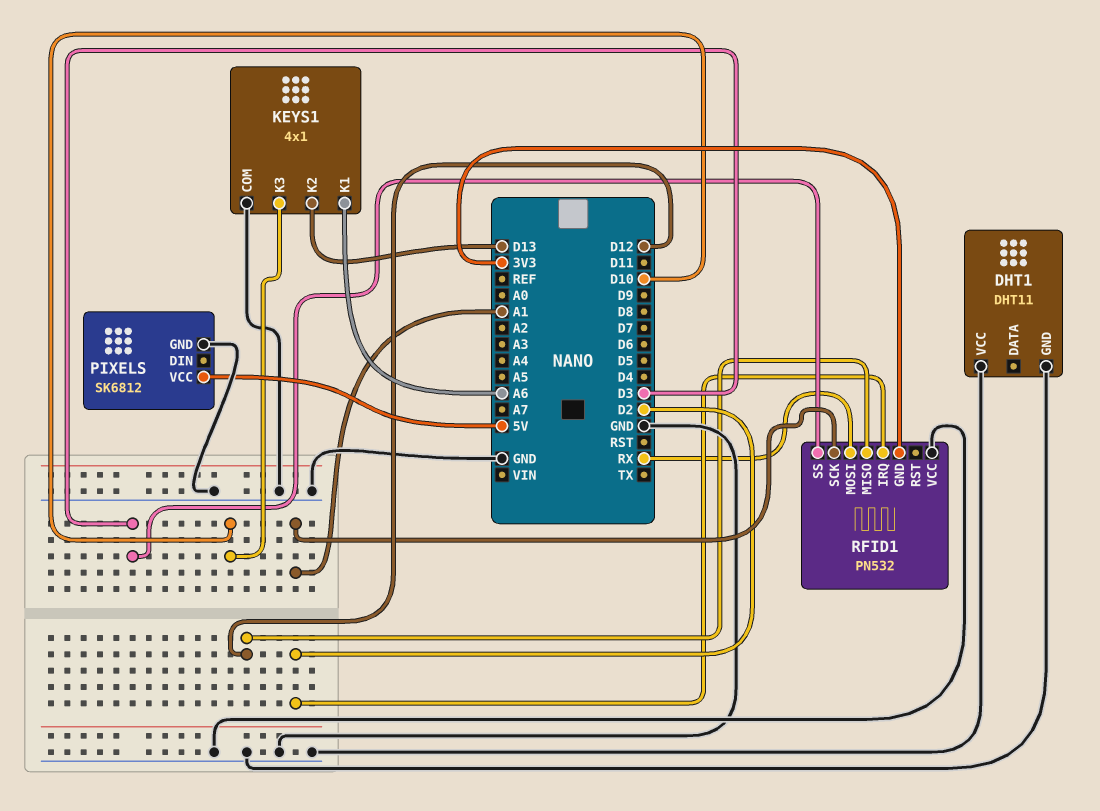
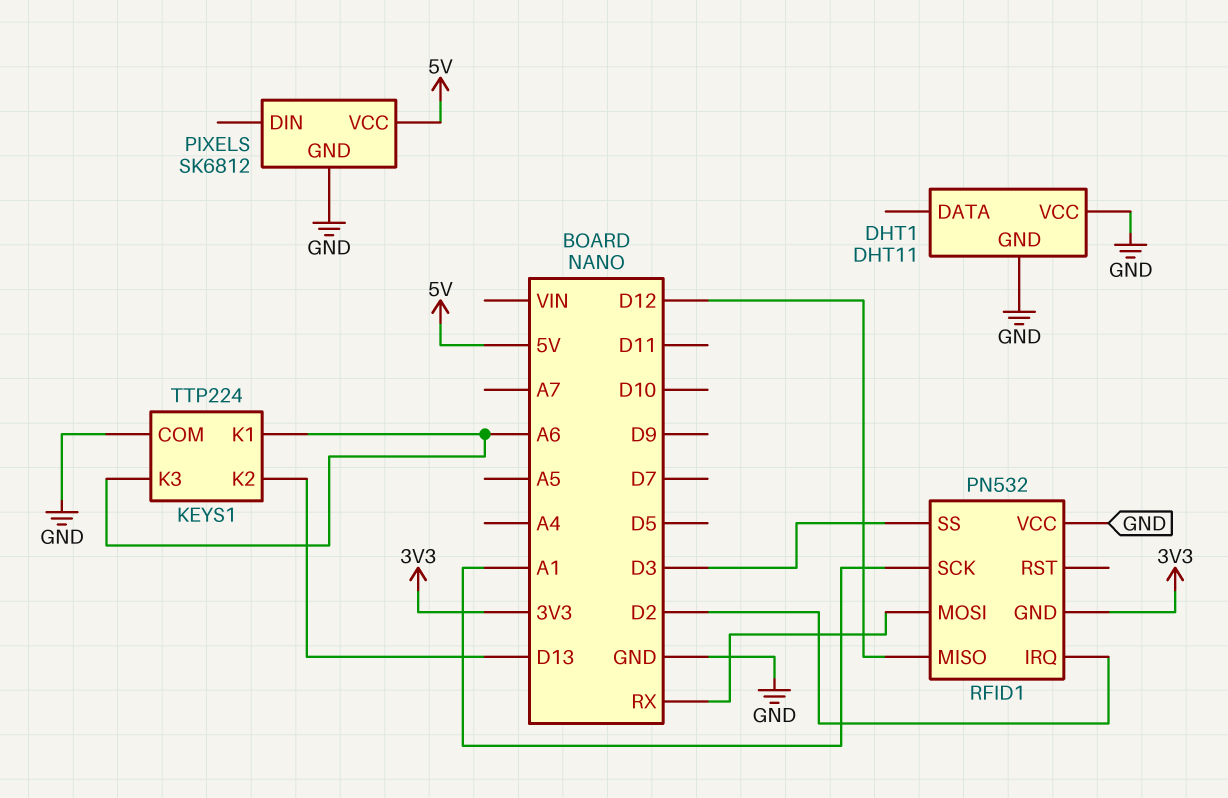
KEYS1: 4x1 -> TTP224
KEYS1 pin K3: D10 -> A6

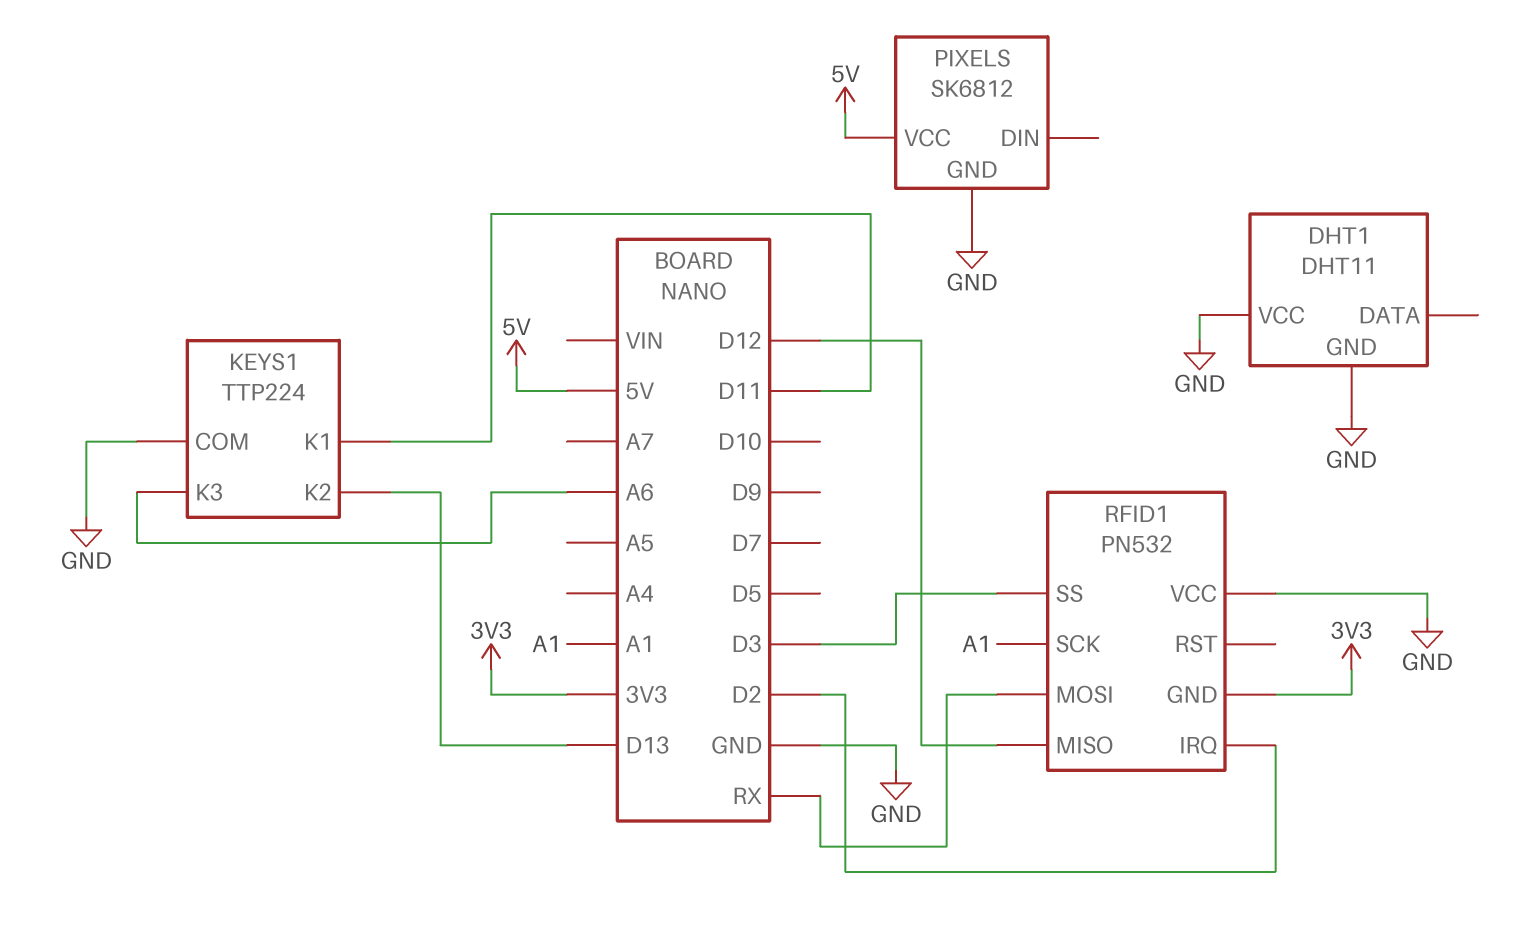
KEYS1 pin K1: A6 -> D11

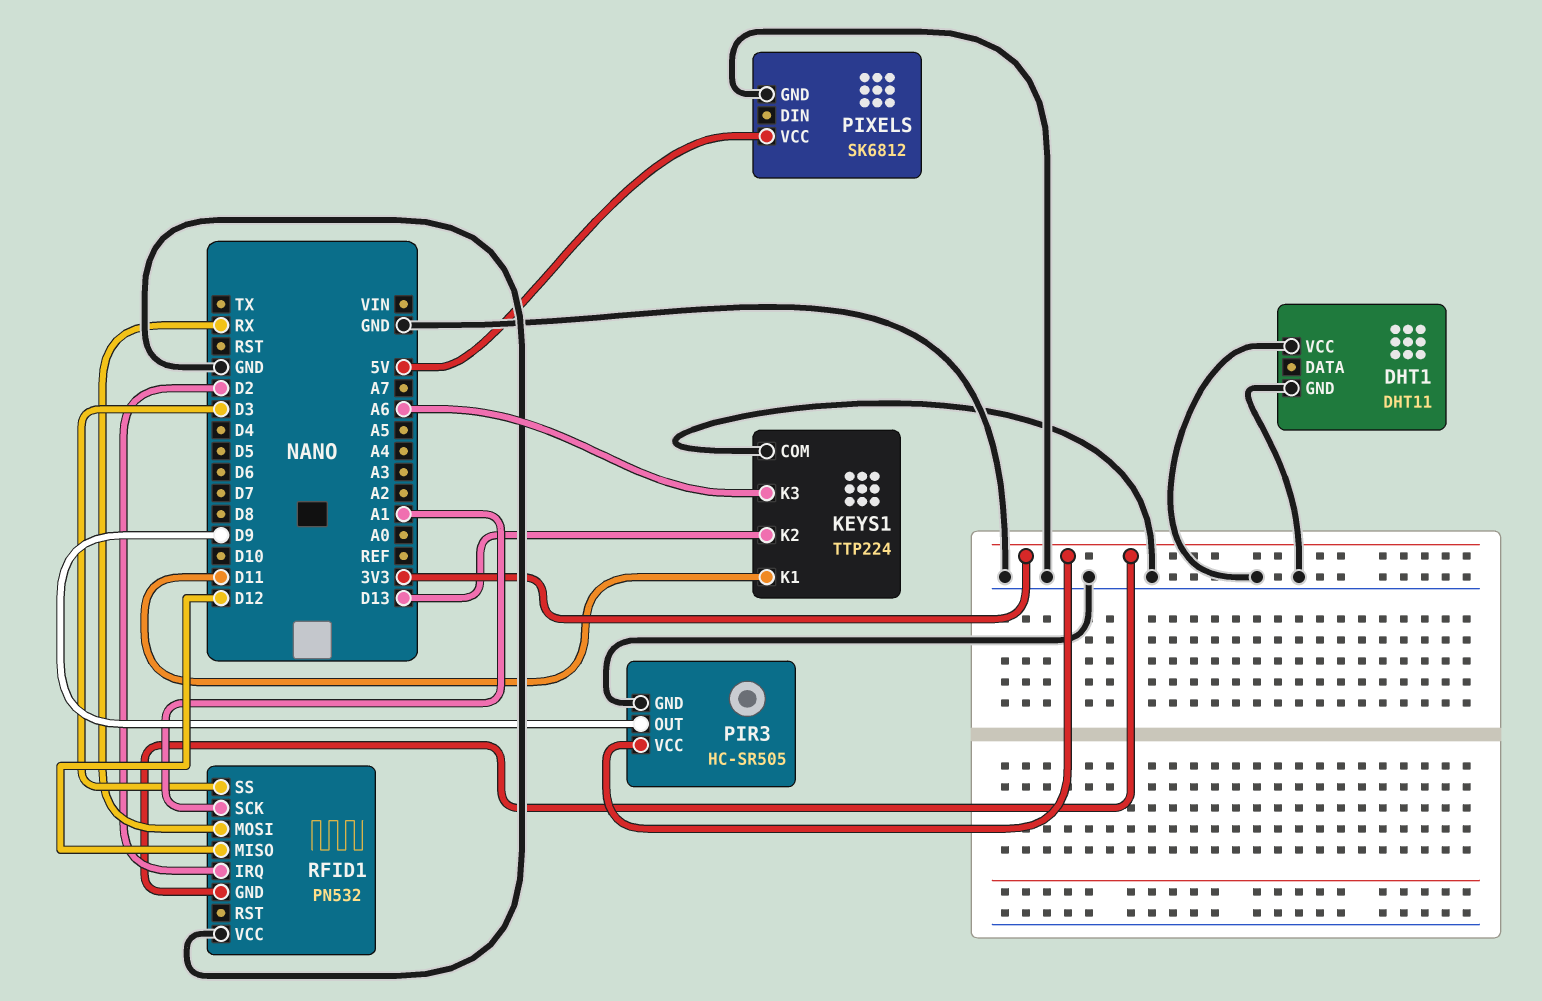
PIR3: none -> HC-SR505
PIR3 pin GND: none -> GND
PIR3 pin OUT: none -> D9
PIR3 pin VCC: none -> 3V3

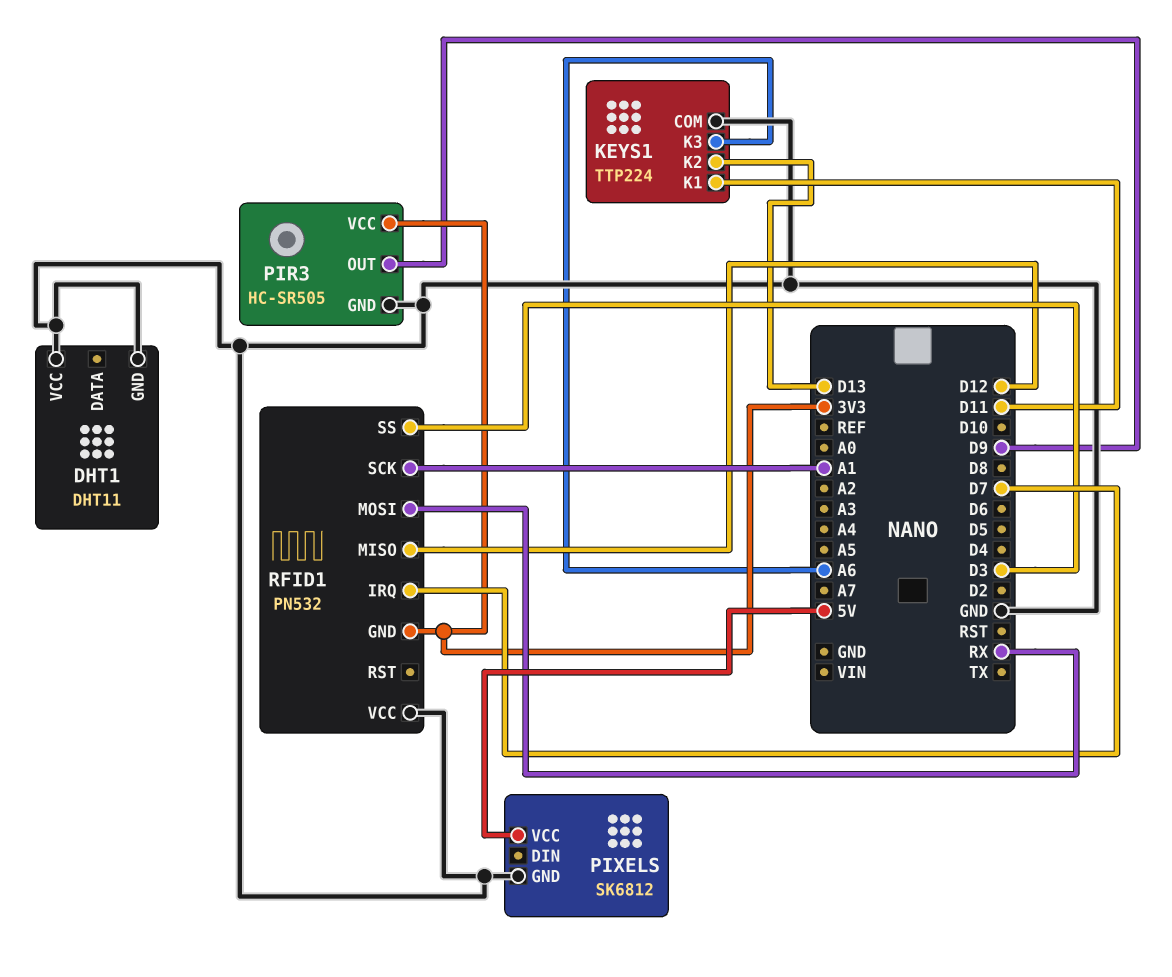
RFID1 pin IRQ: D2 -> D7

